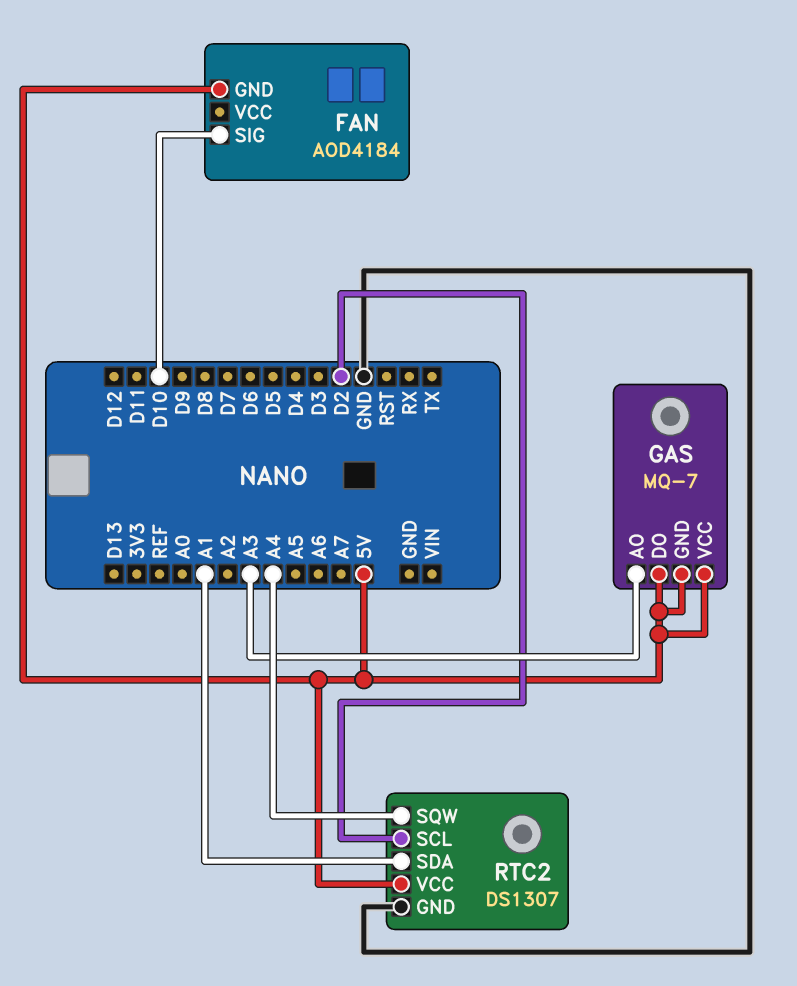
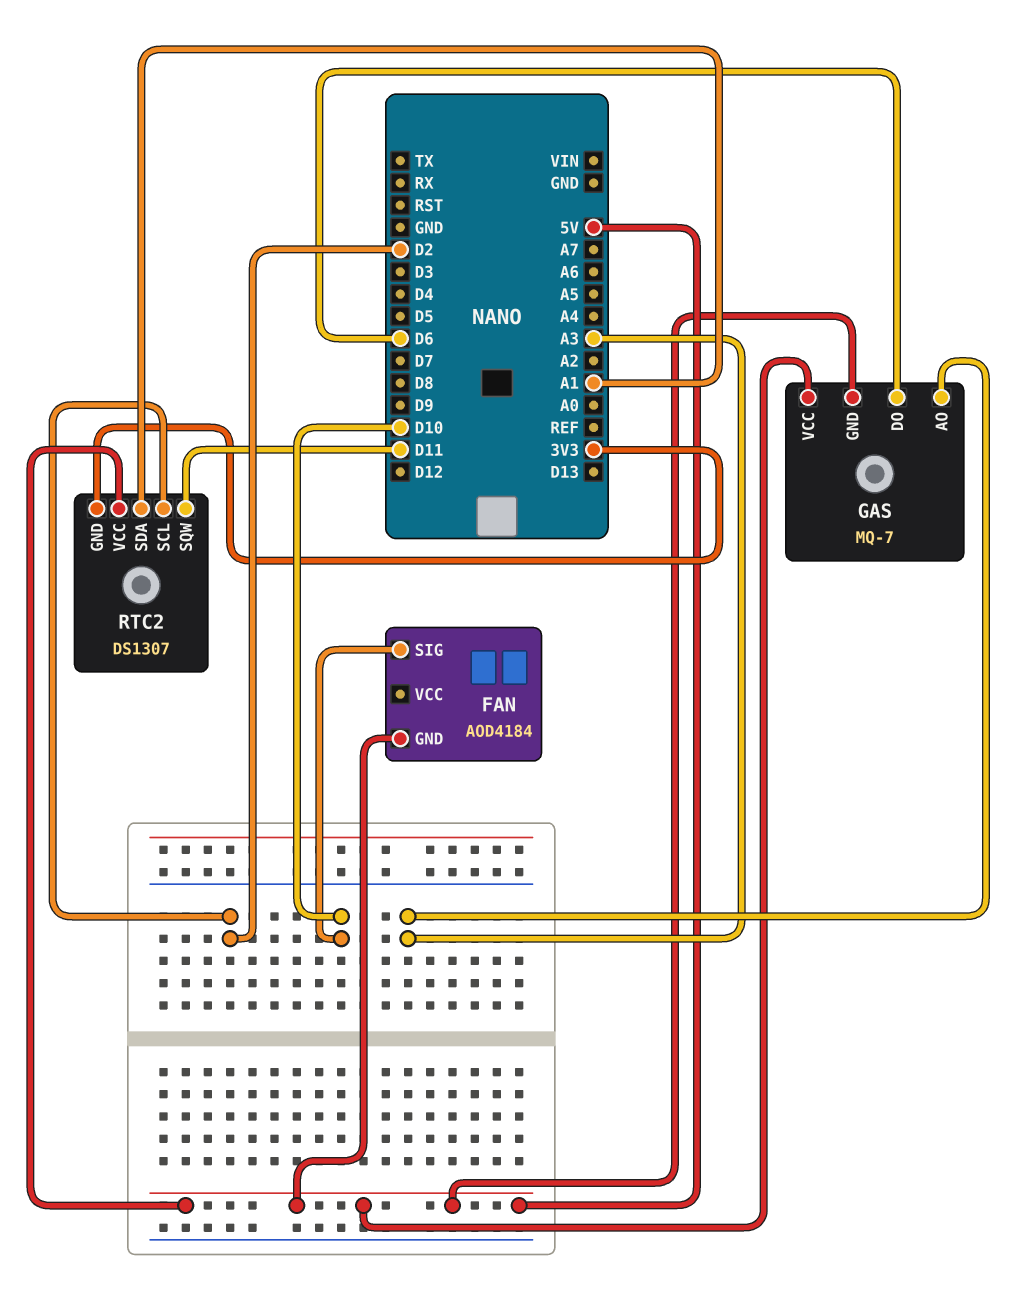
GAS pin DO: 5V -> D6
RTC2 pin GND: GND -> 3V3
RTC2 pin SQW: A4 -> D11

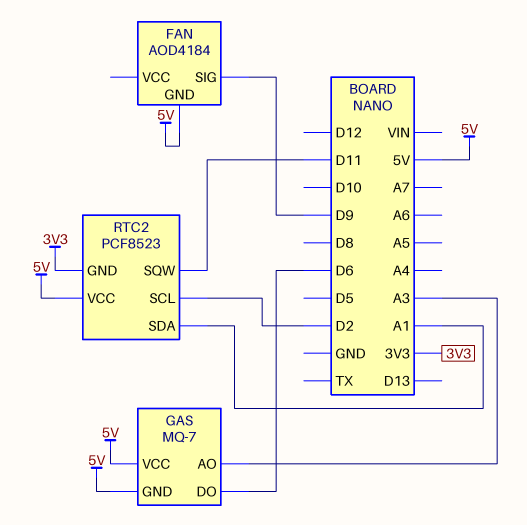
FAN pin SIG: D10 -> D9
RTC2: DS1307 -> PCF8523

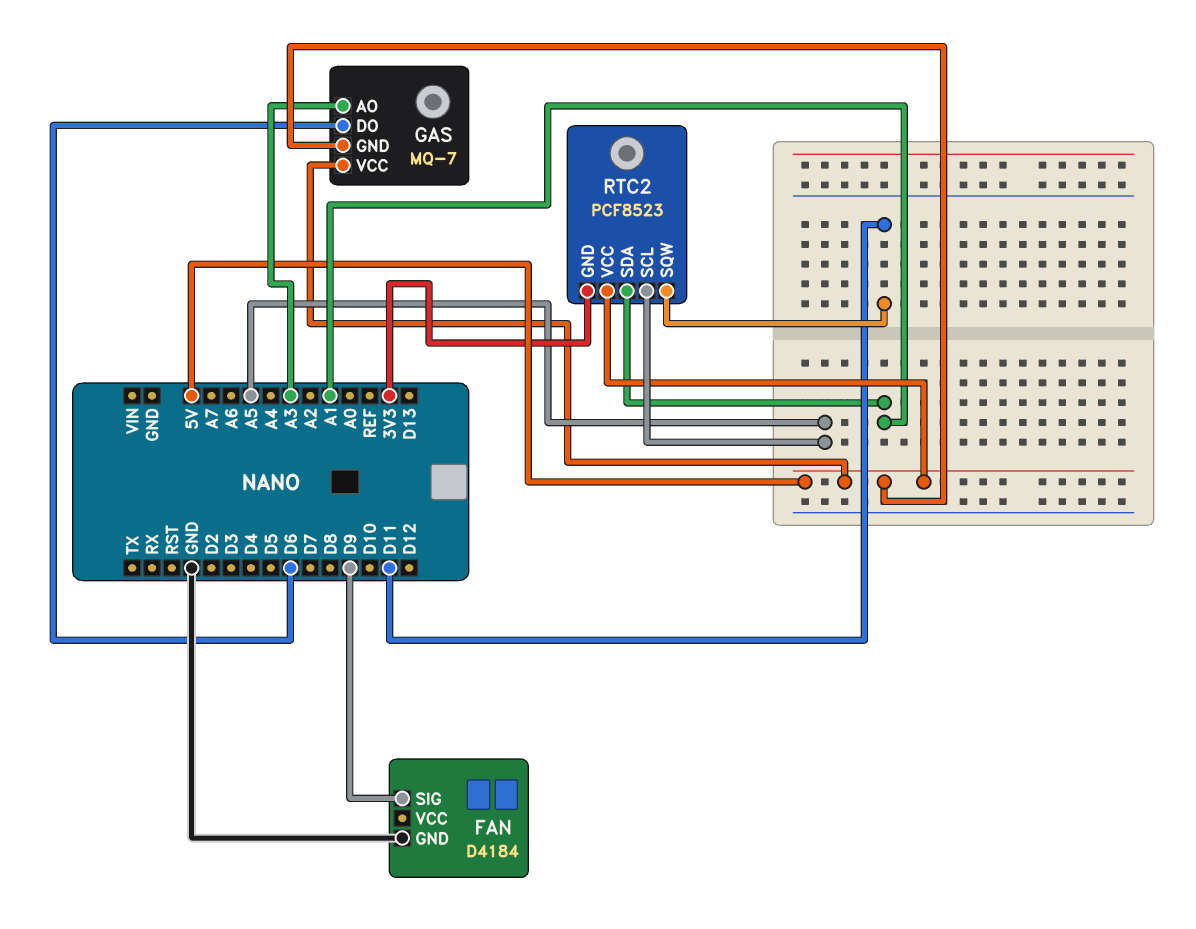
FAN: AOD4184 -> D4184
FAN pin GND: 5V -> GND
RTC2 pin SCL: D2 -> A5

